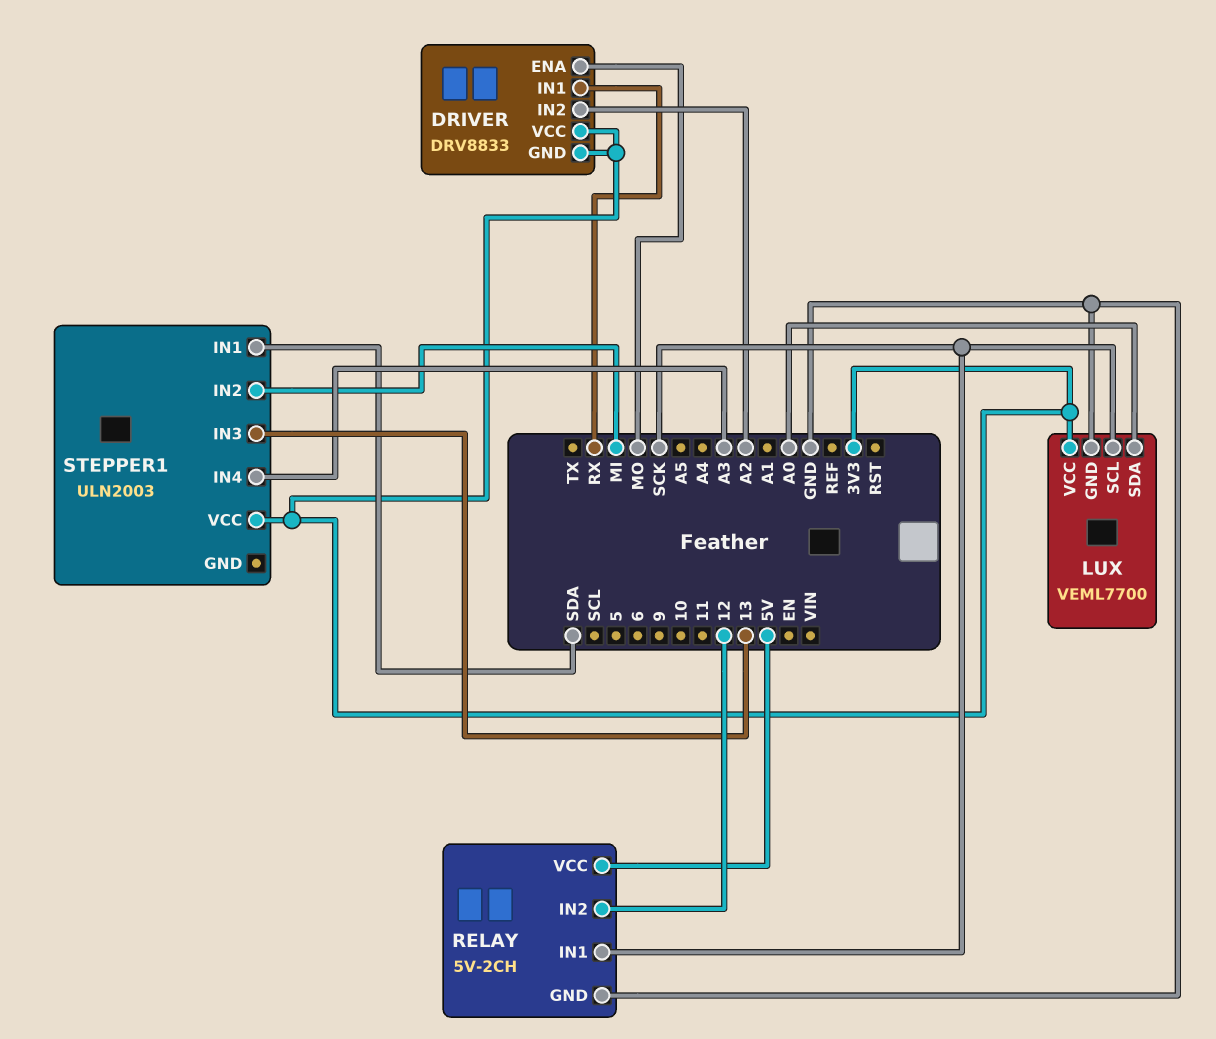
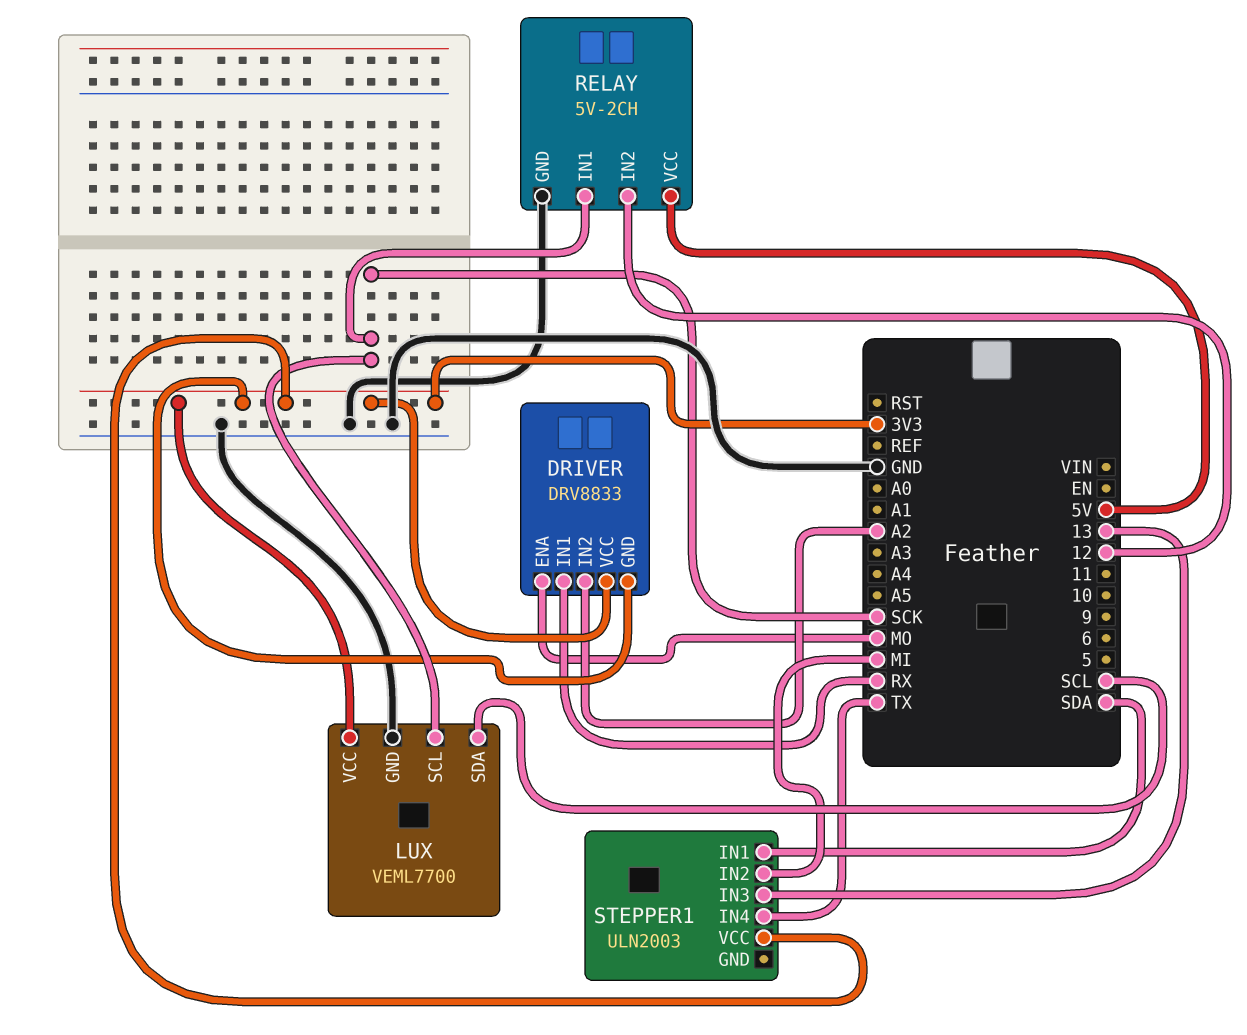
LUX pin SDA: A0 -> SCL
STEPPER1 pin IN4: A3 -> TX

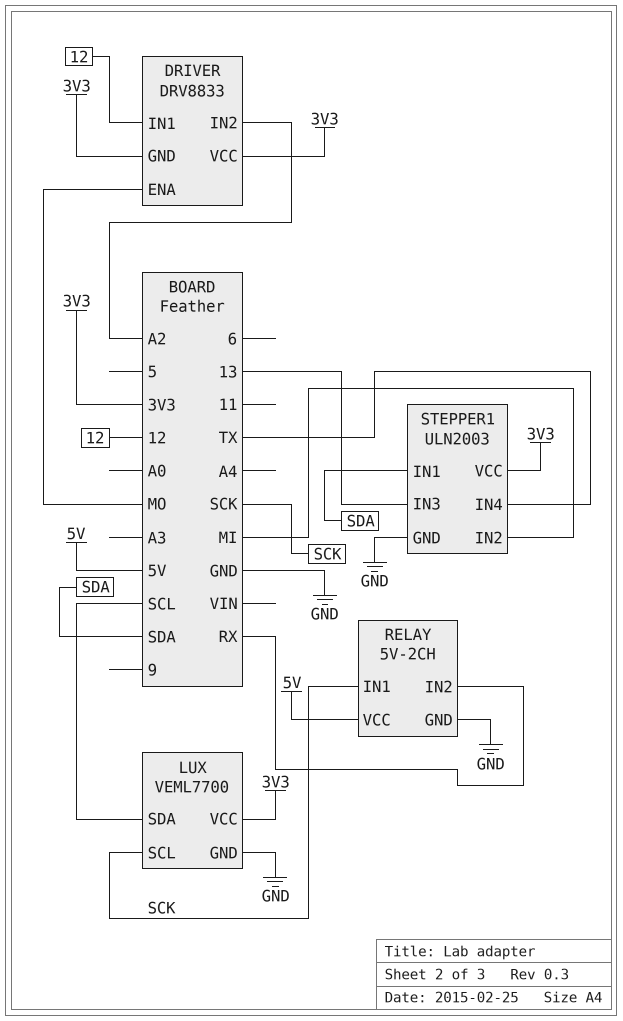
DRIVER pin IN1: RX -> 12
RELAY pin IN2: 12 -> RX
STEPPER1 pin GND: none -> GND

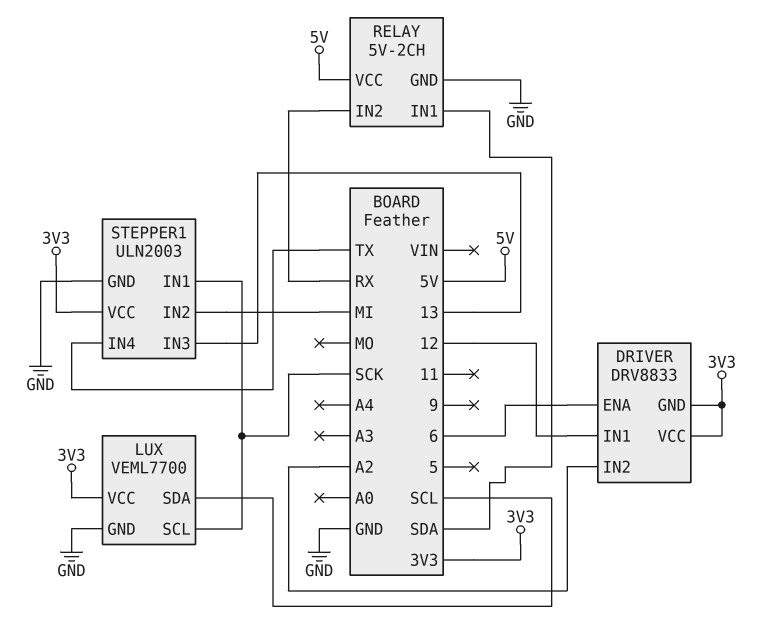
DRIVER pin ENA: MO -> 6
RELAY pin IN1: SCK -> SDA
STEPPER1 pin IN1: SDA -> SCK

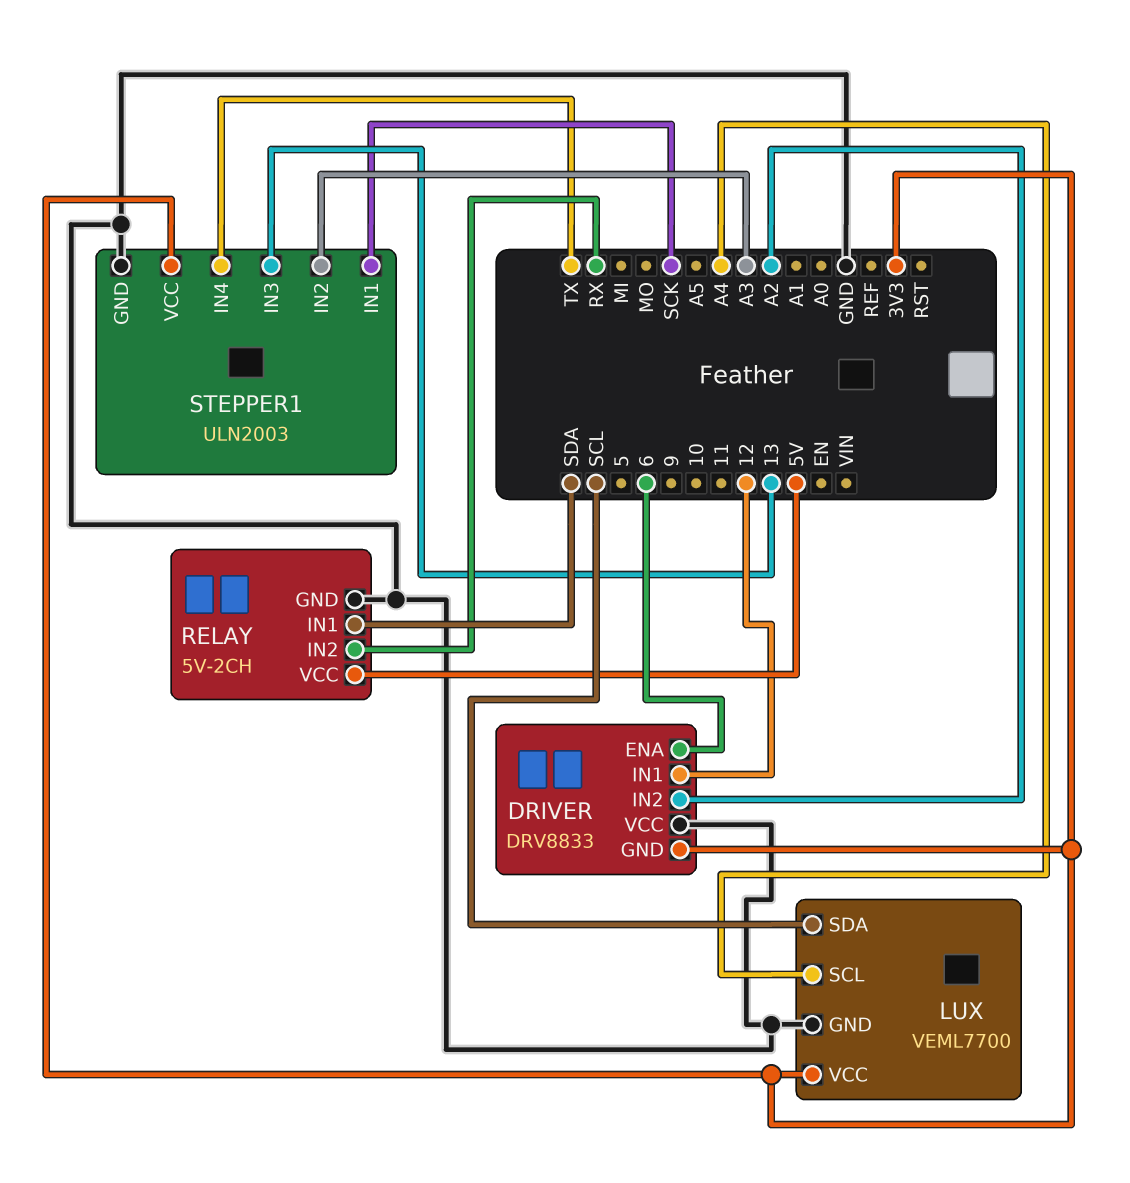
DRIVER pin VCC: 3V3 -> GND
LUX pin SCL: SCK -> A4
STEPPER1 pin IN2: MI -> A3

